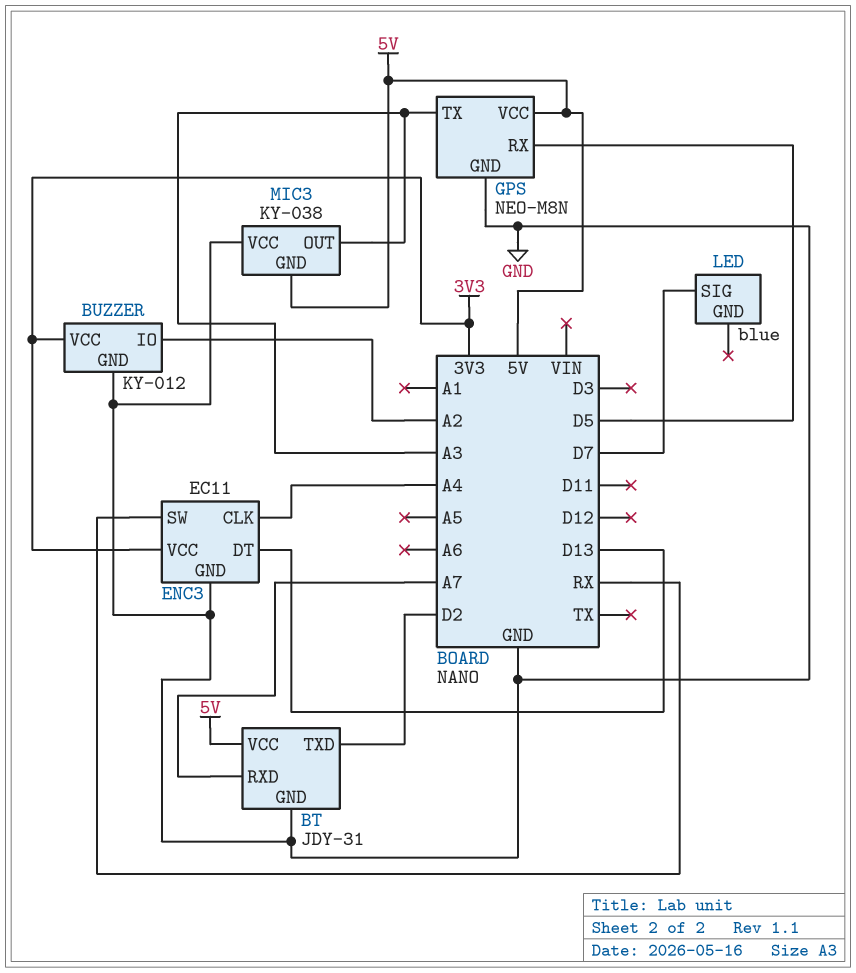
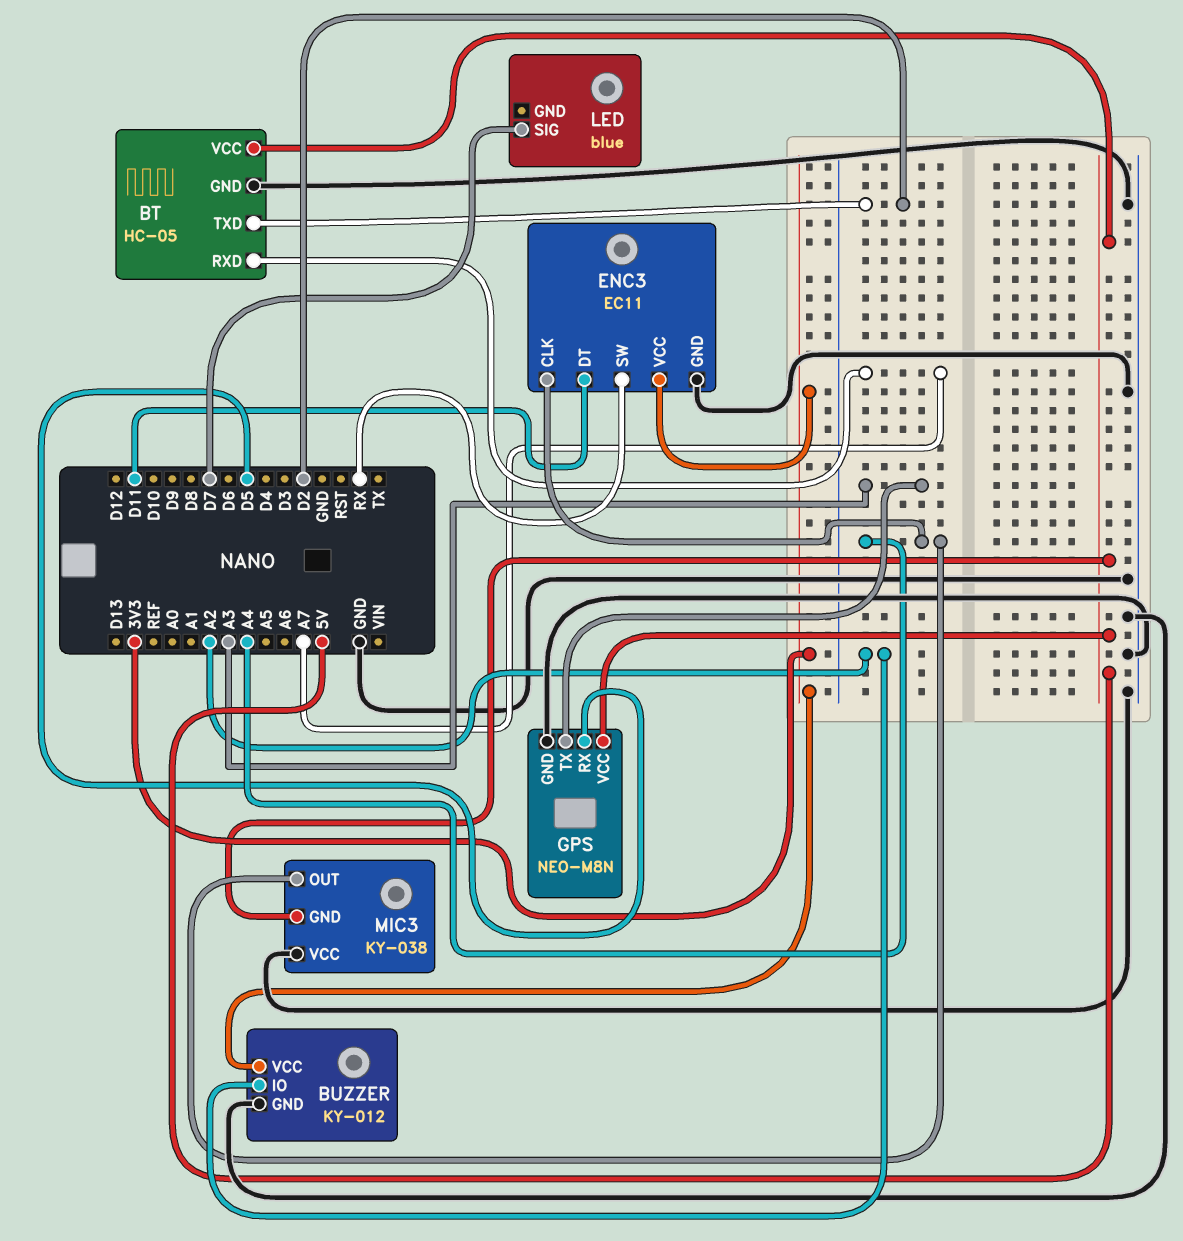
BT: JDY-31 -> HC-05
ENC3 pin DT: D13 -> D11
MIC3 pin OUT: A3 -> A4

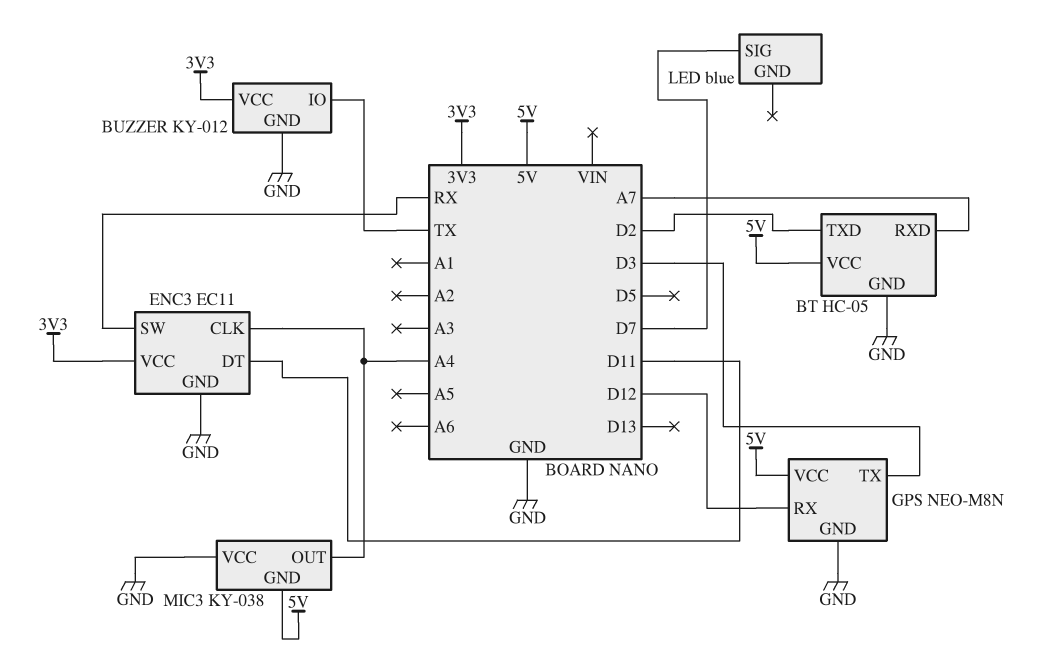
BUZZER pin IO: A2 -> TX
GPS pin RX: D5 -> D12
GPS pin TX: A3 -> D3

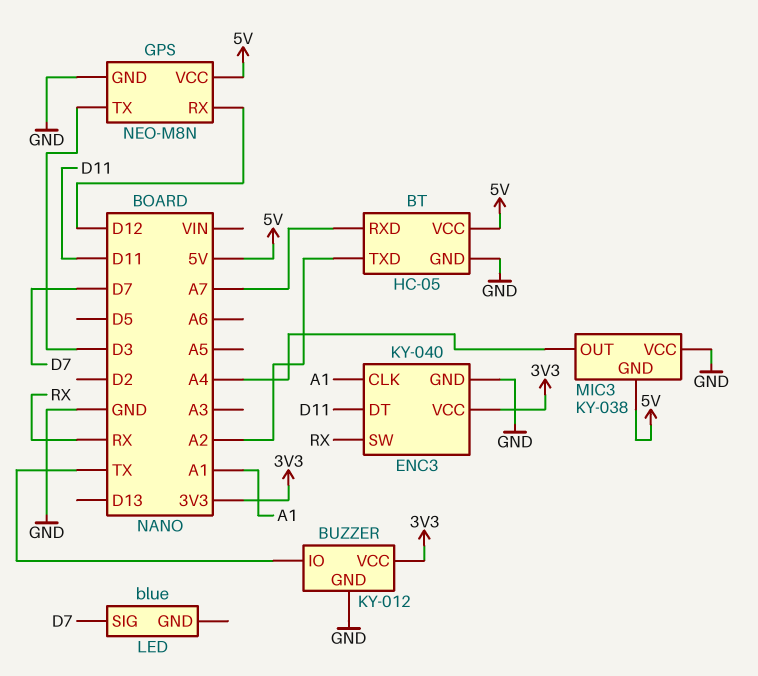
BT pin TXD: D2 -> A2
ENC3: EC11 -> KY-040
ENC3 pin CLK: A4 -> A1

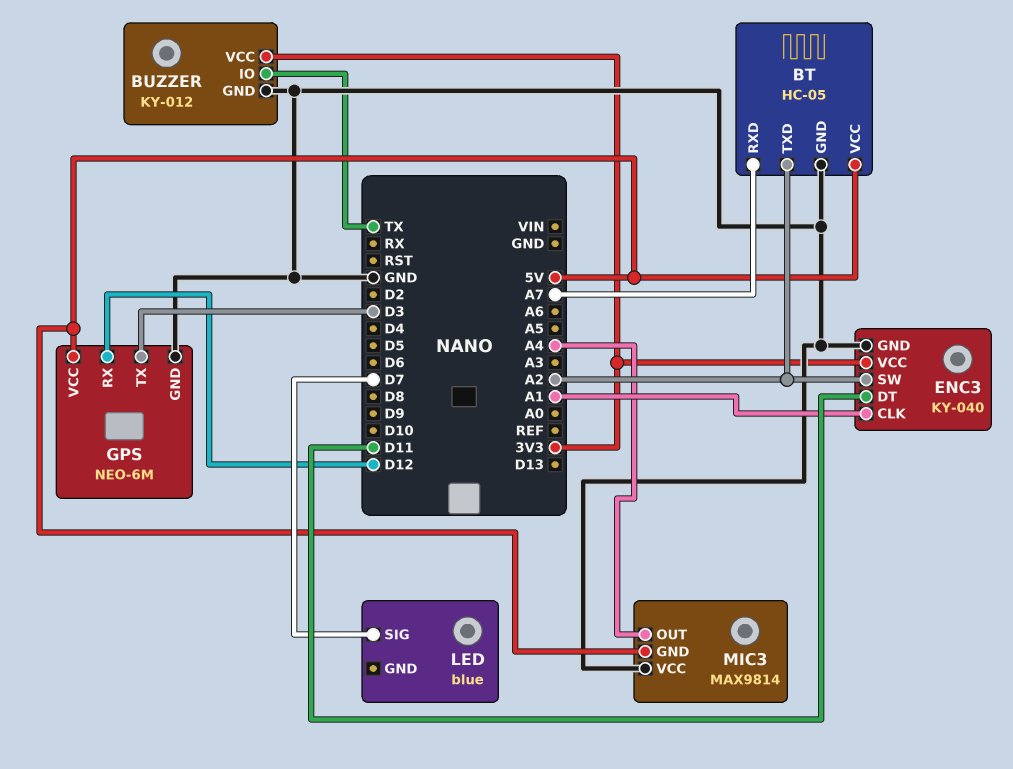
ENC3 pin SW: RX -> A2
GPS: NEO-M8N -> NEO-6M
MIC3: KY-038 -> MAX9814

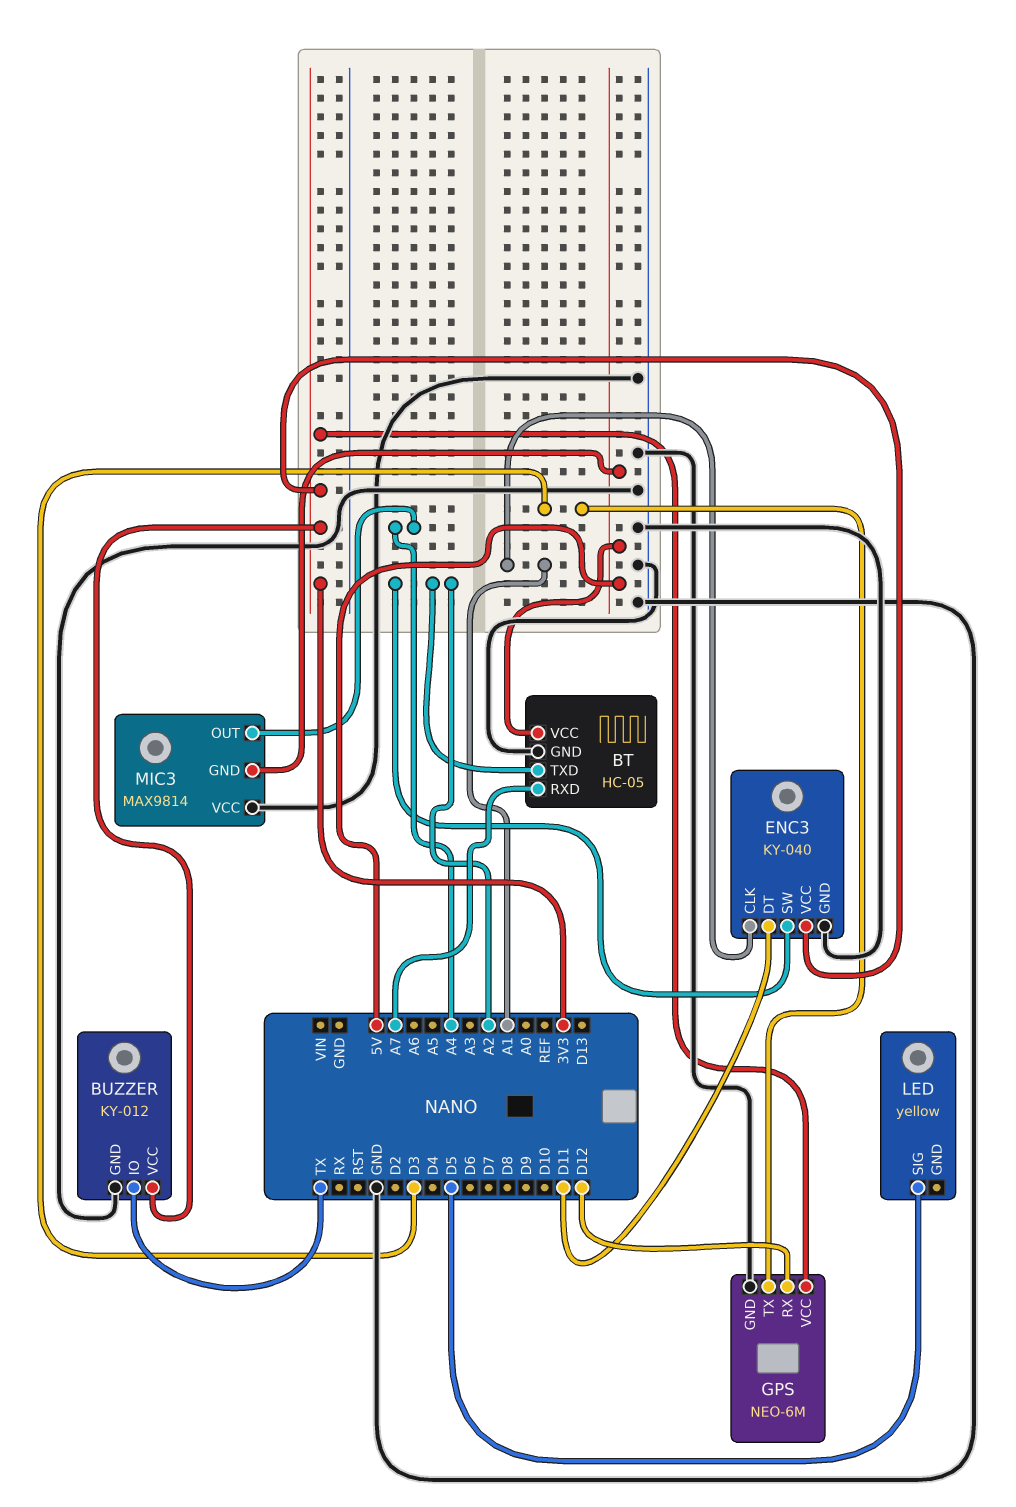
GPS pin VCC: 5V -> 3V3
LED: blue -> yellow
LED pin SIG: D7 -> D5

